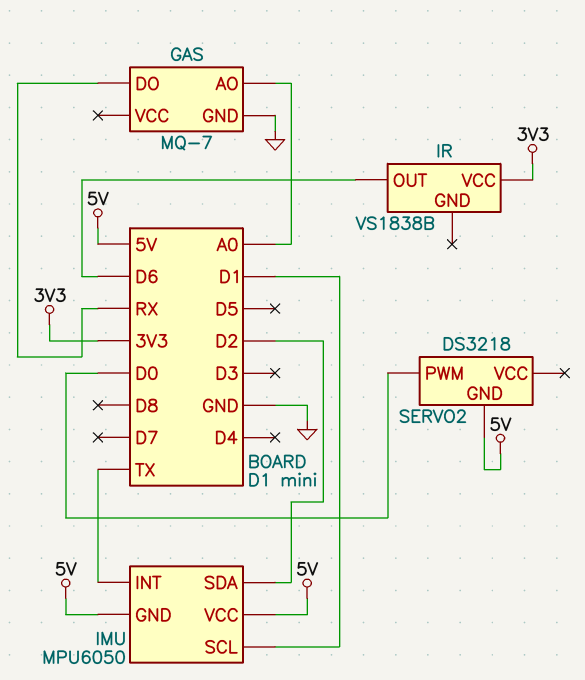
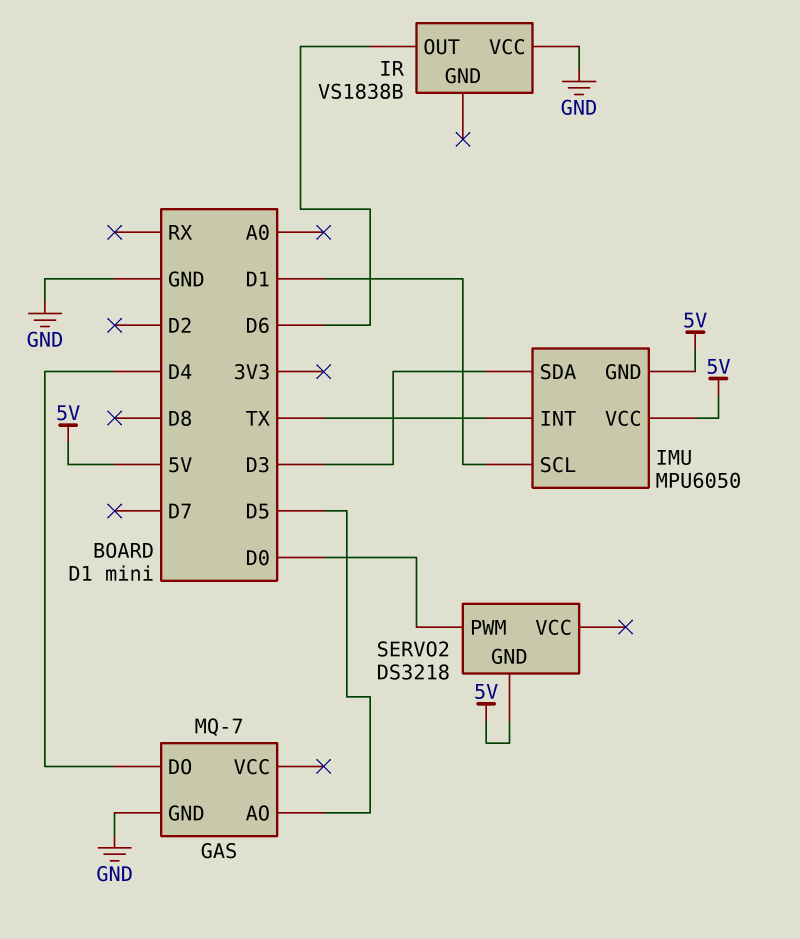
GAS pin AO: A0 -> D5
GAS pin DO: RX -> D4
IMU pin SDA: D2 -> D3
IR pin VCC: 3V3 -> GND

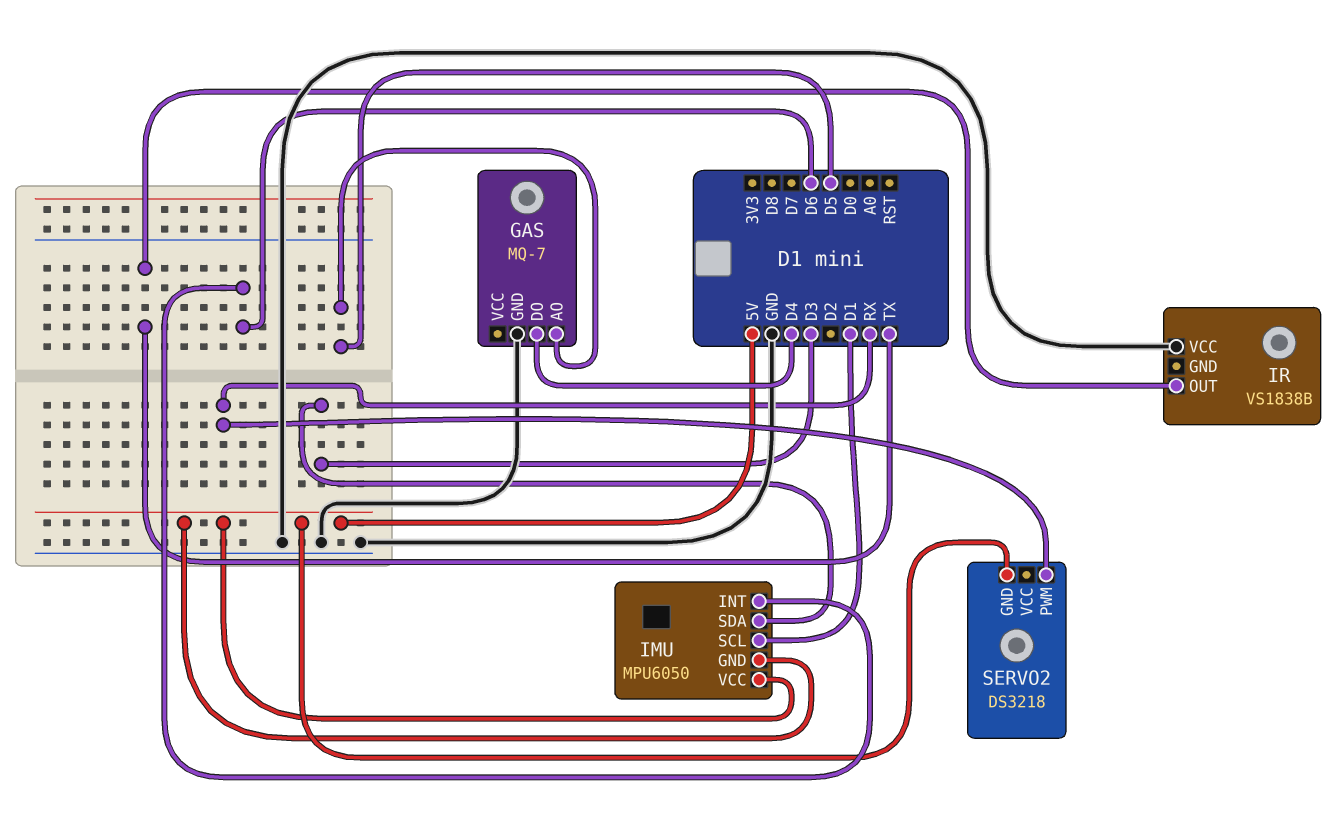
IMU pin INT: TX -> D6
IR pin OUT: D6 -> TX
SERVO2 pin PWM: D0 -> RX

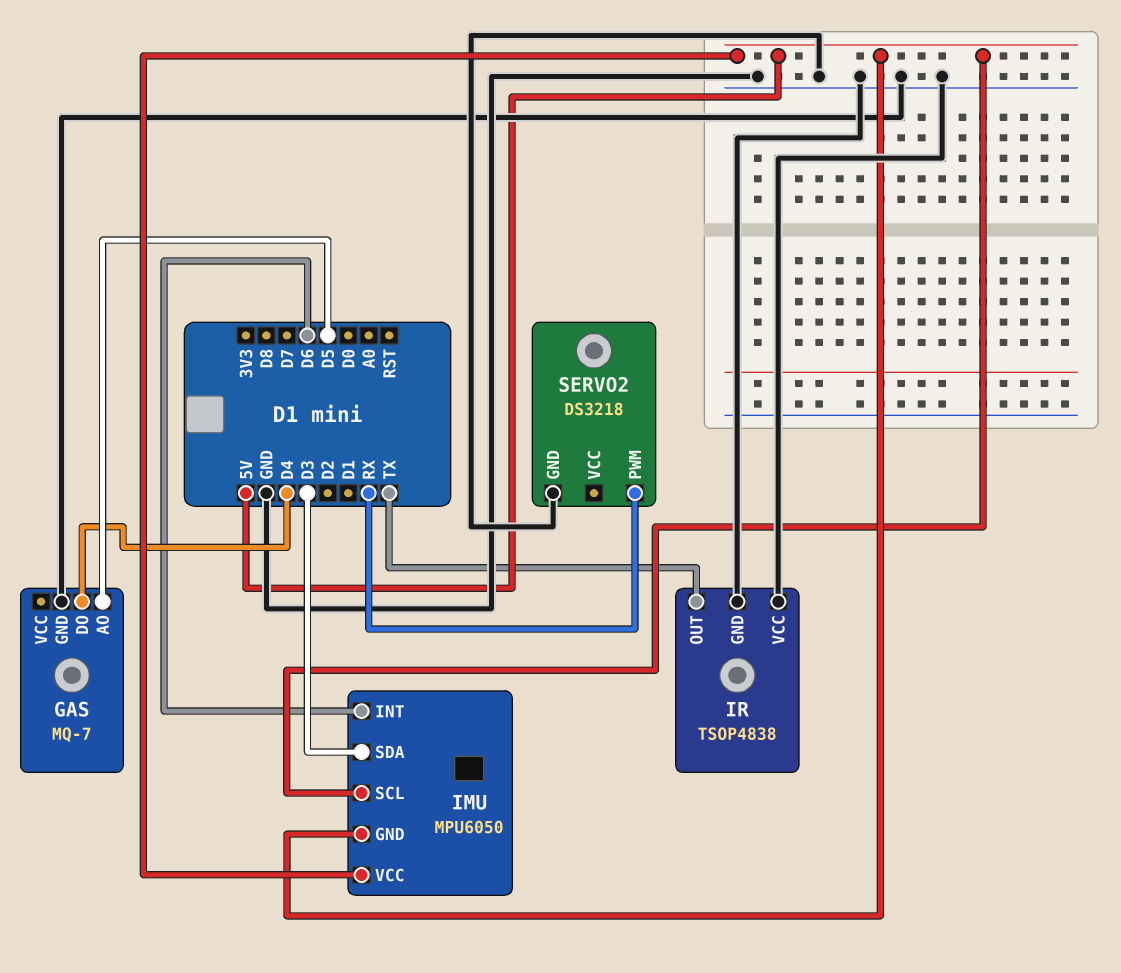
IMU pin SCL: D1 -> 5V
IR: VS1838B -> TSOP4838
IR pin GND: none -> GND
SERVO2 pin GND: 5V -> GND

